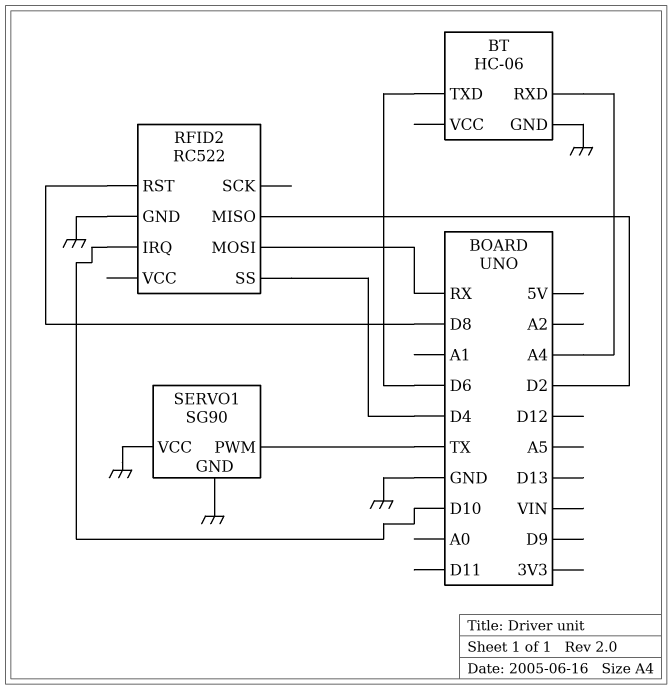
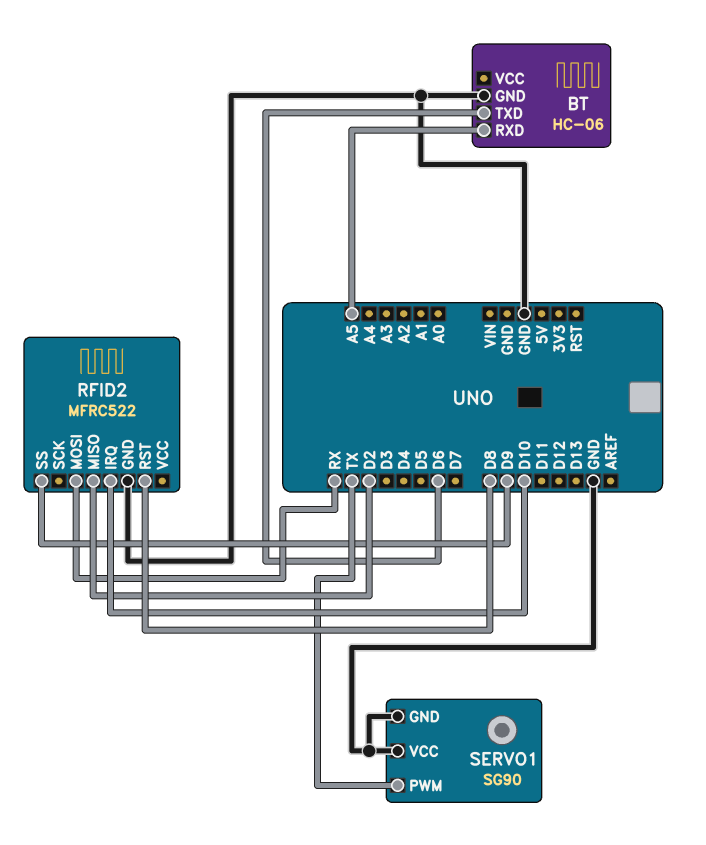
BT pin RXD: A4 -> A5
RFID2: RC522 -> MFRC522
RFID2 pin SS: D4 -> D9

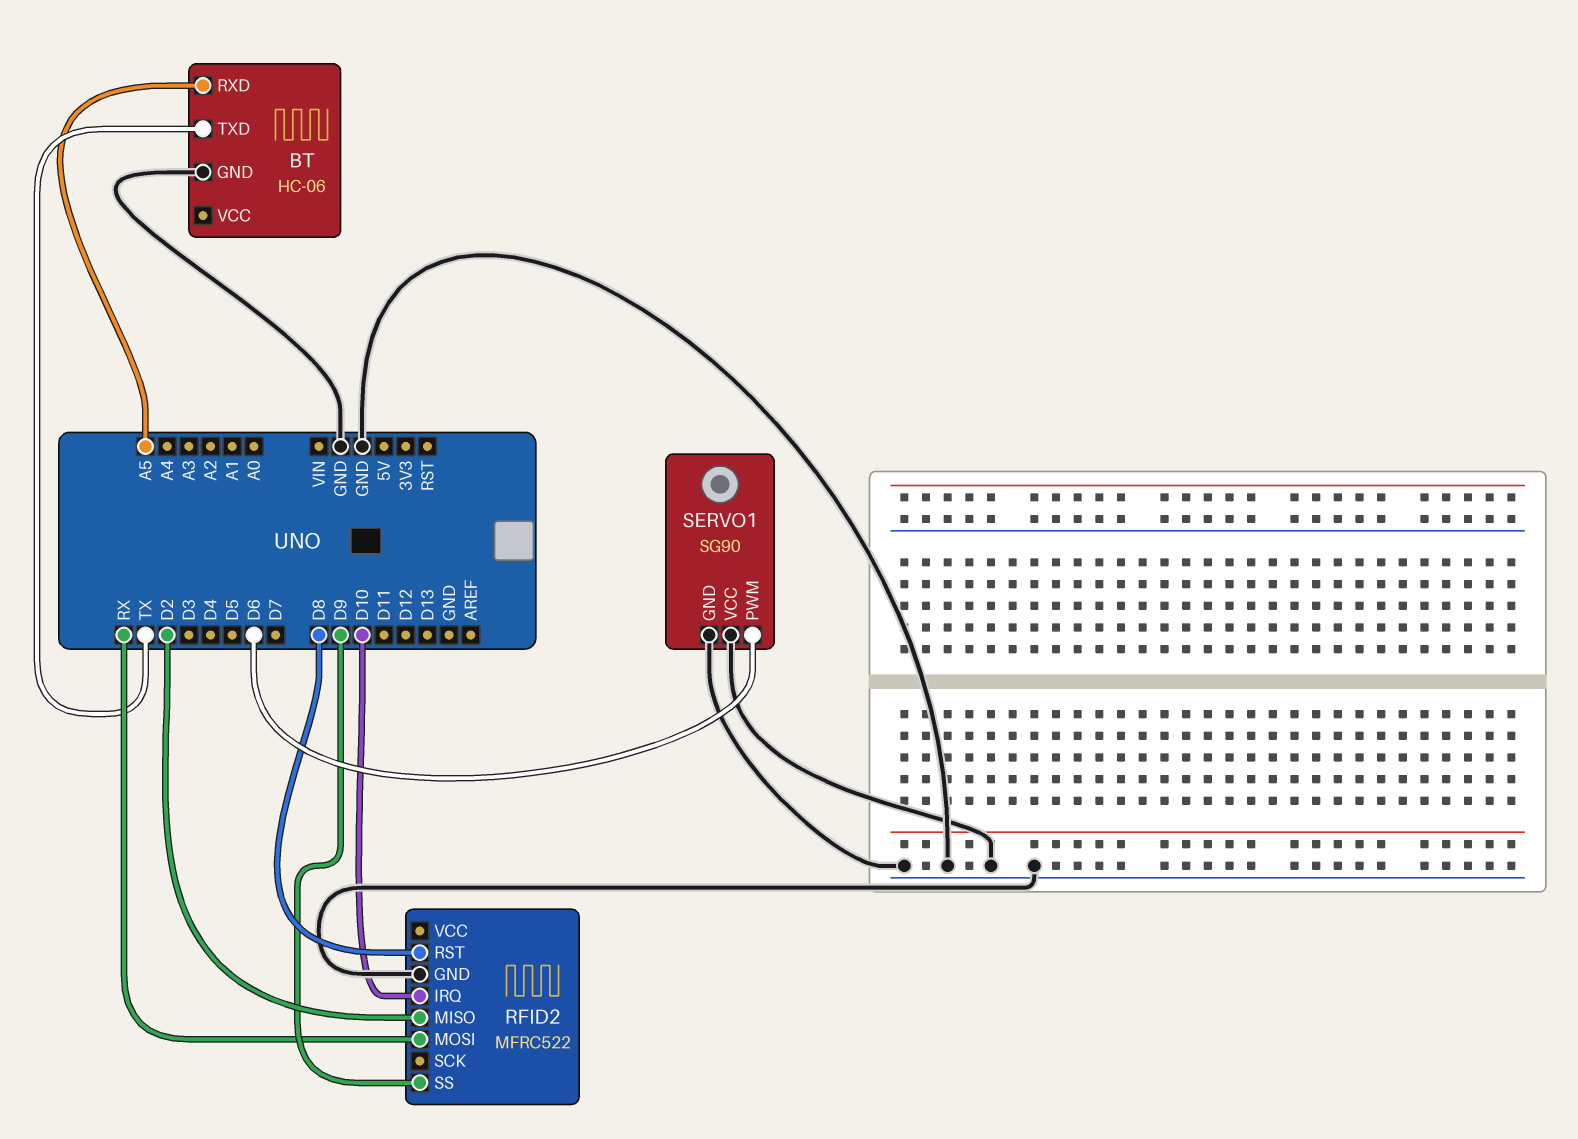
BT pin TXD: D6 -> TX
SERVO1 pin PWM: TX -> D6

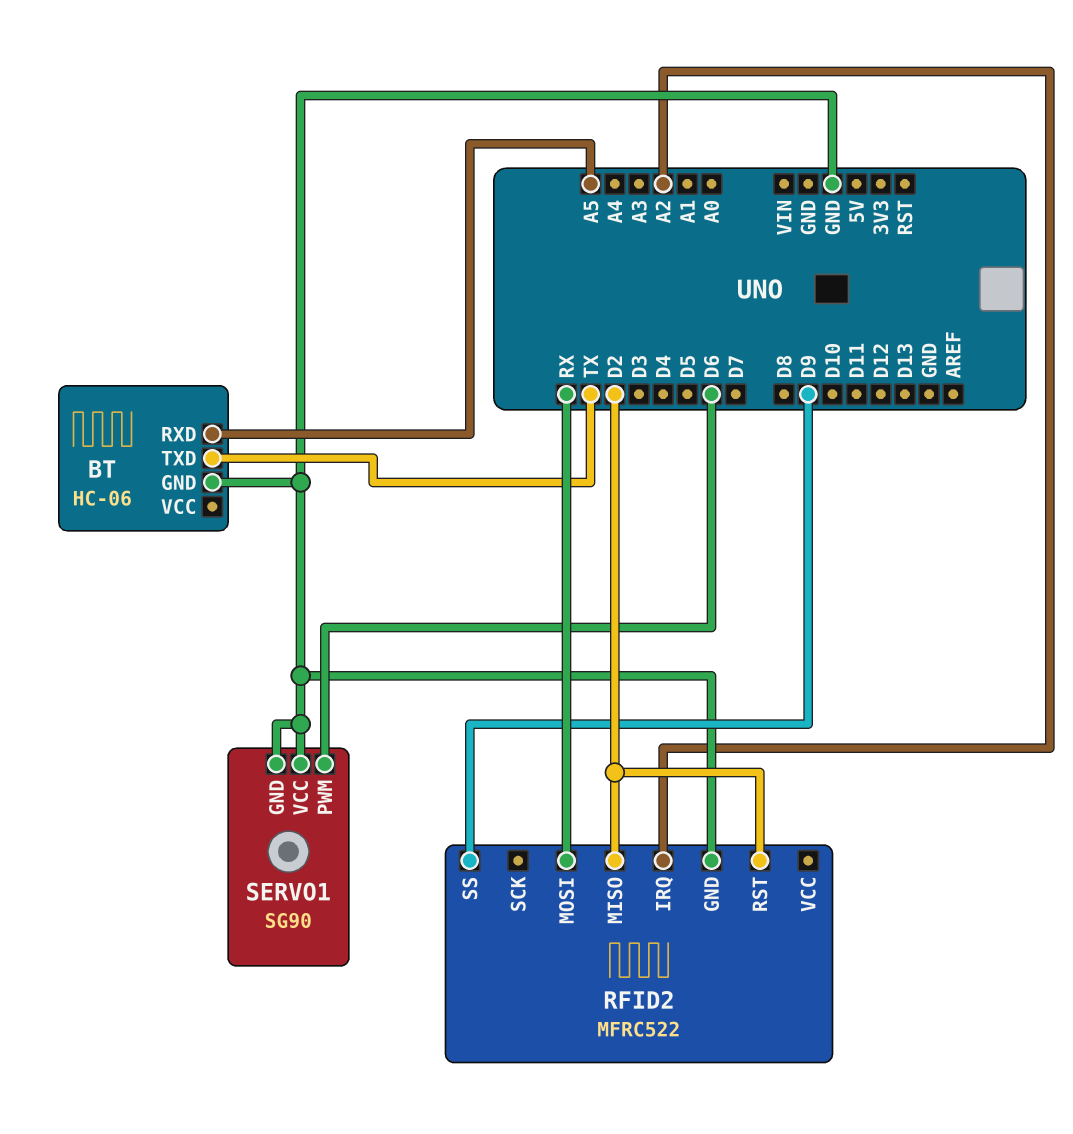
RFID2 pin IRQ: D10 -> A2
RFID2 pin RST: D8 -> D2

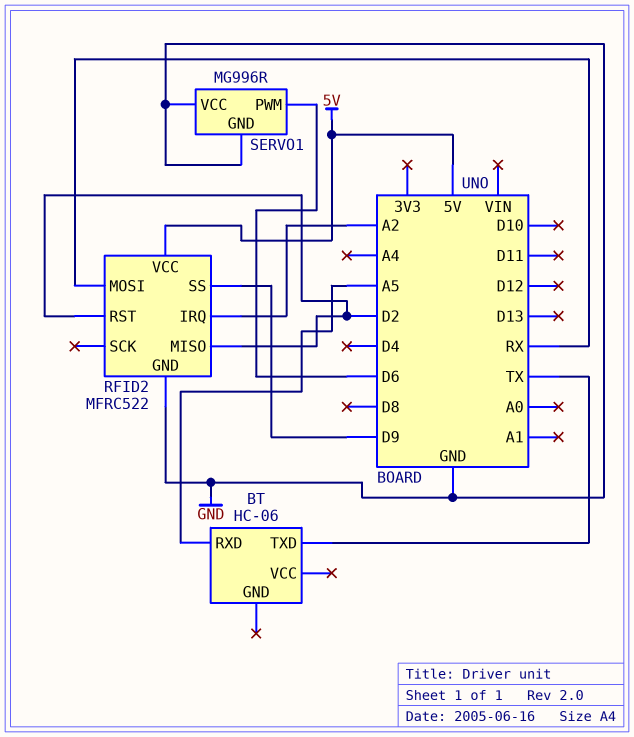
BT pin GND: GND -> none
RFID2 pin VCC: none -> 5V
SERVO1: SG90 -> MG996R

